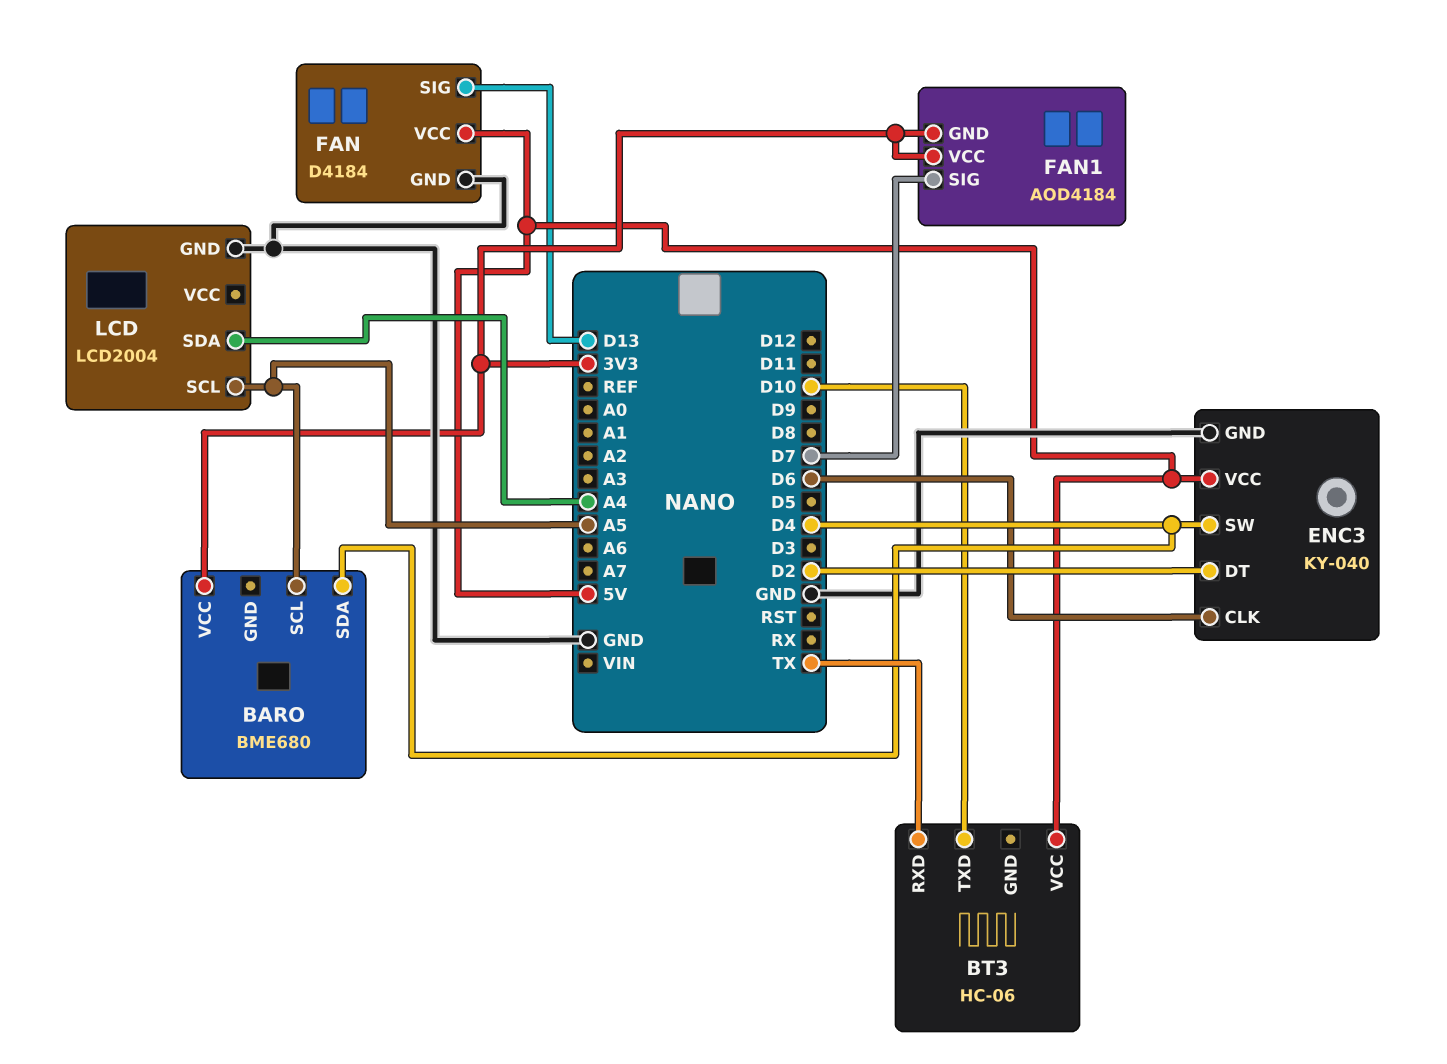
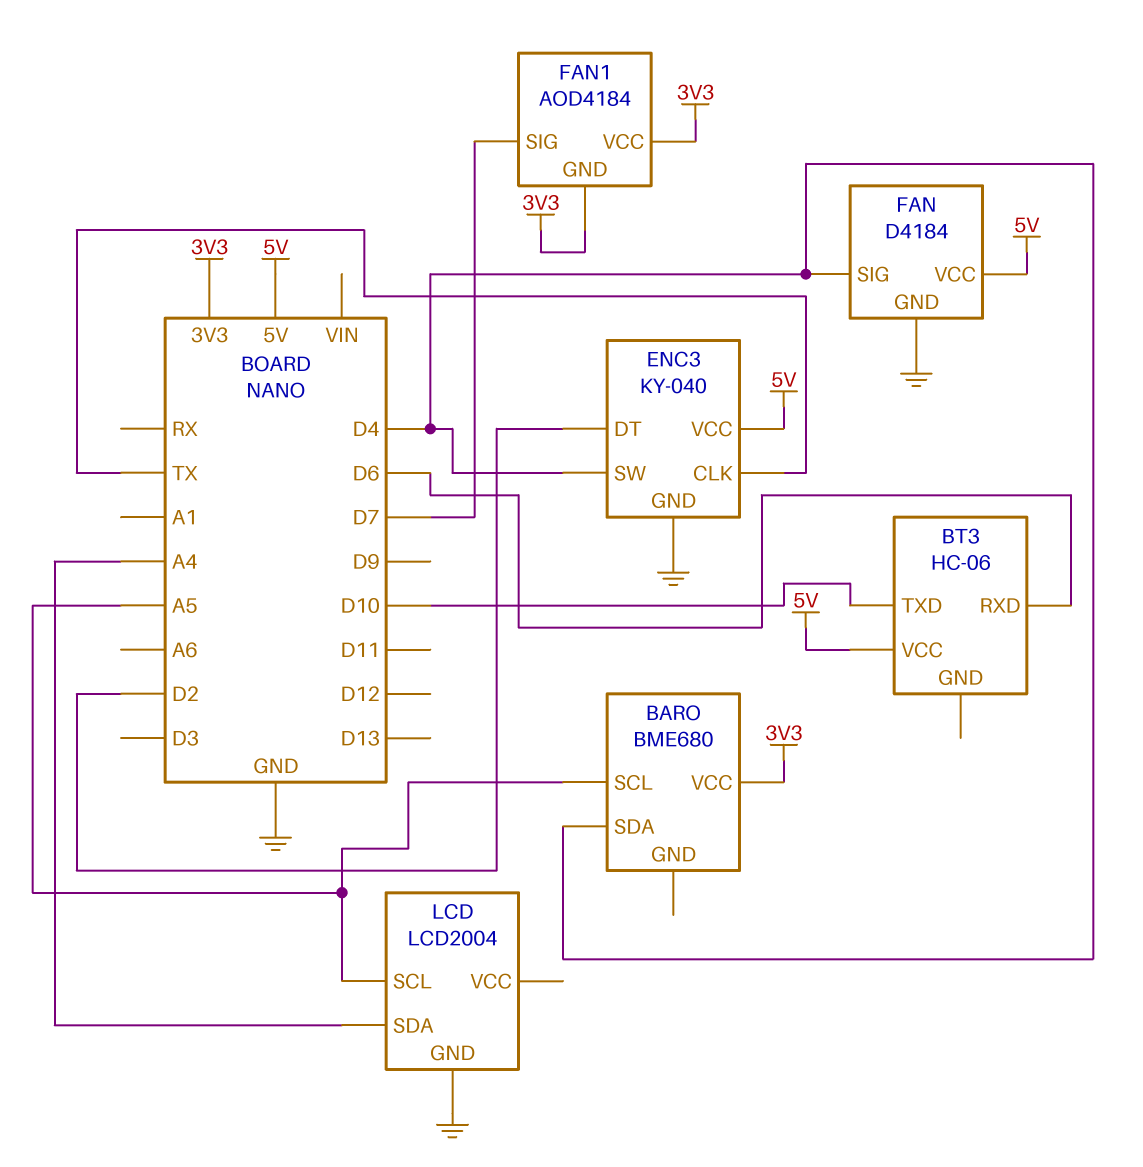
BT3 pin RXD: TX -> D6
ENC3 pin CLK: D6 -> TX
FAN pin SIG: D13 -> D4

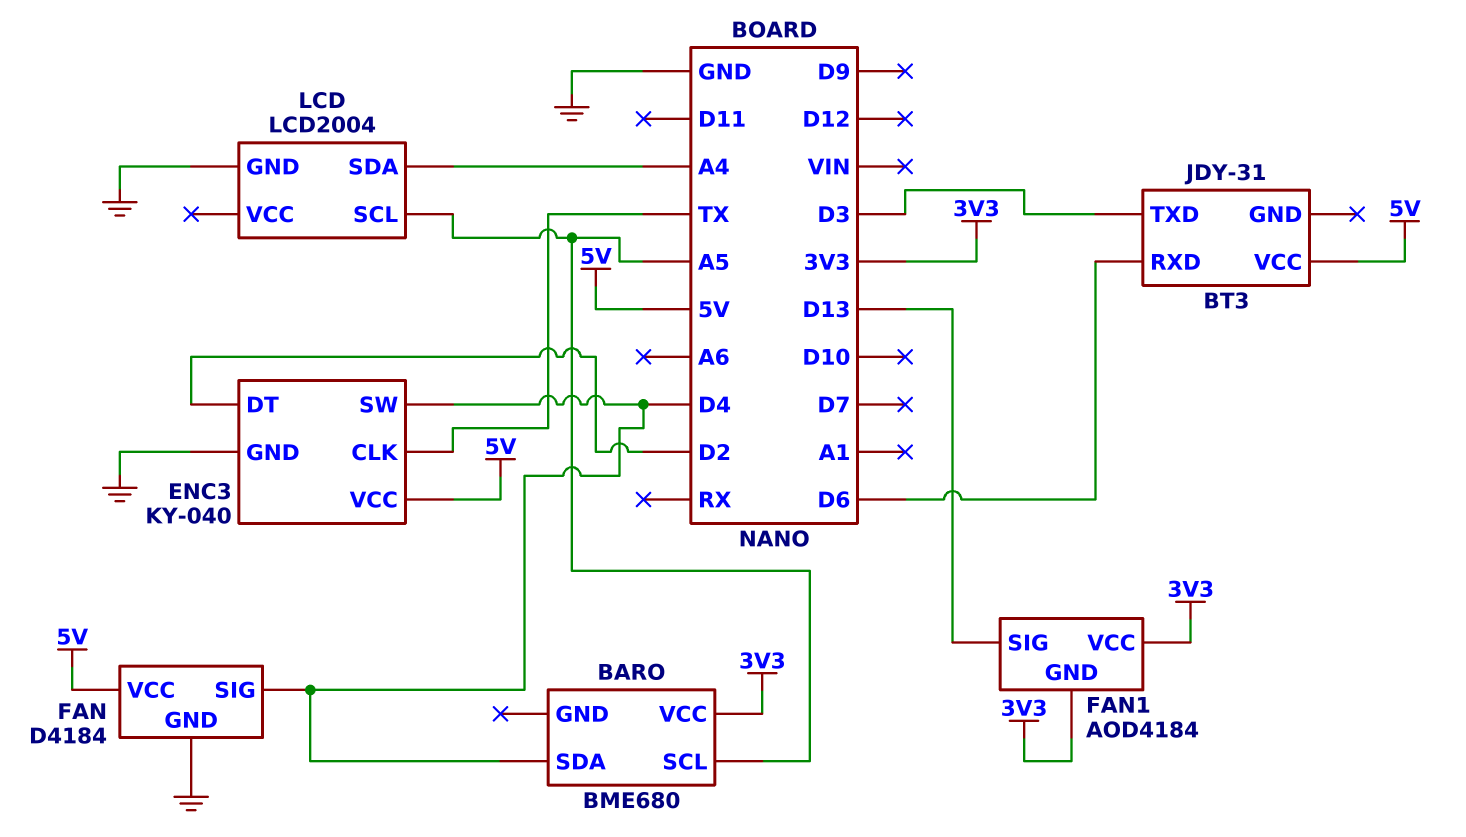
BT3: HC-06 -> JDY-31
BT3 pin TXD: D10 -> D3
FAN1 pin SIG: D7 -> D13

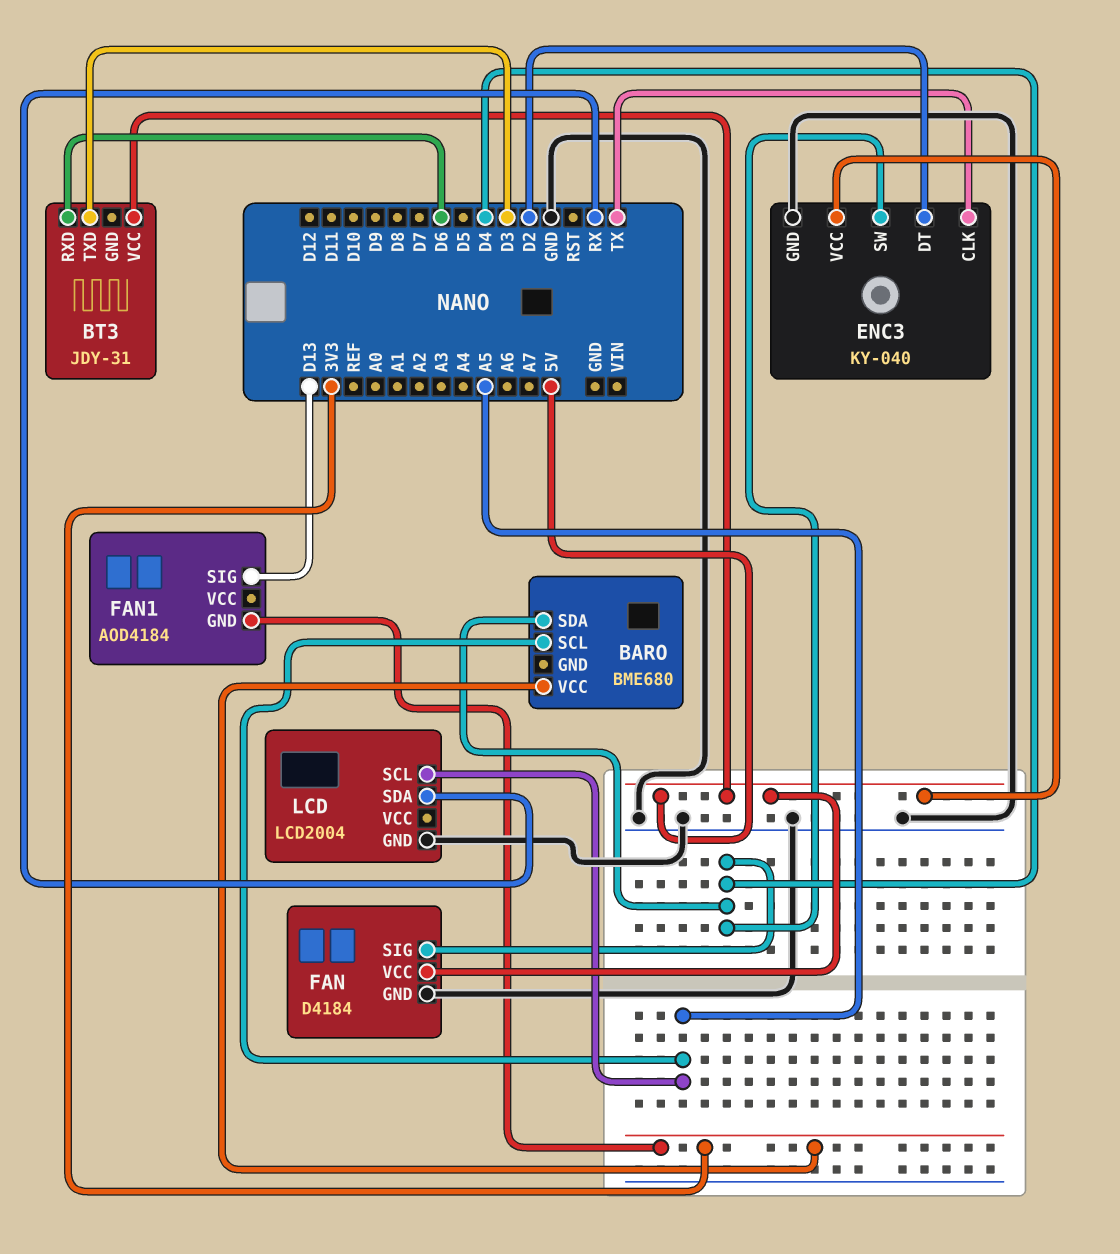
FAN1 pin VCC: 3V3 -> none
LCD pin SDA: A4 -> RX

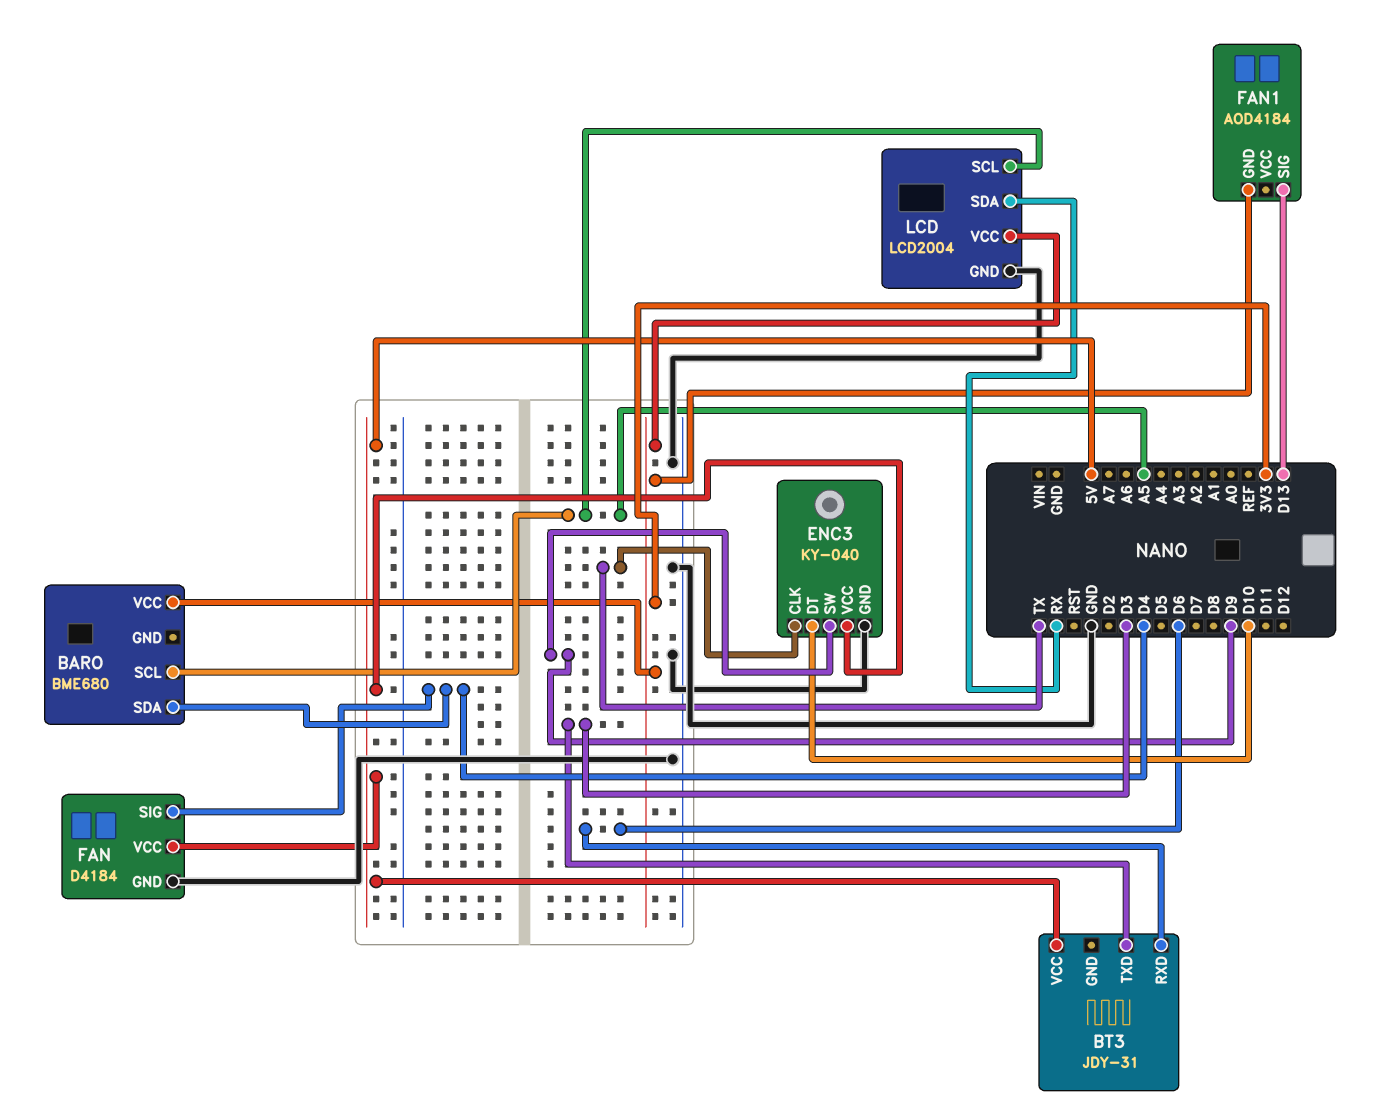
ENC3 pin DT: D2 -> D10
ENC3 pin SW: D4 -> D9
LCD pin VCC: none -> 3V3

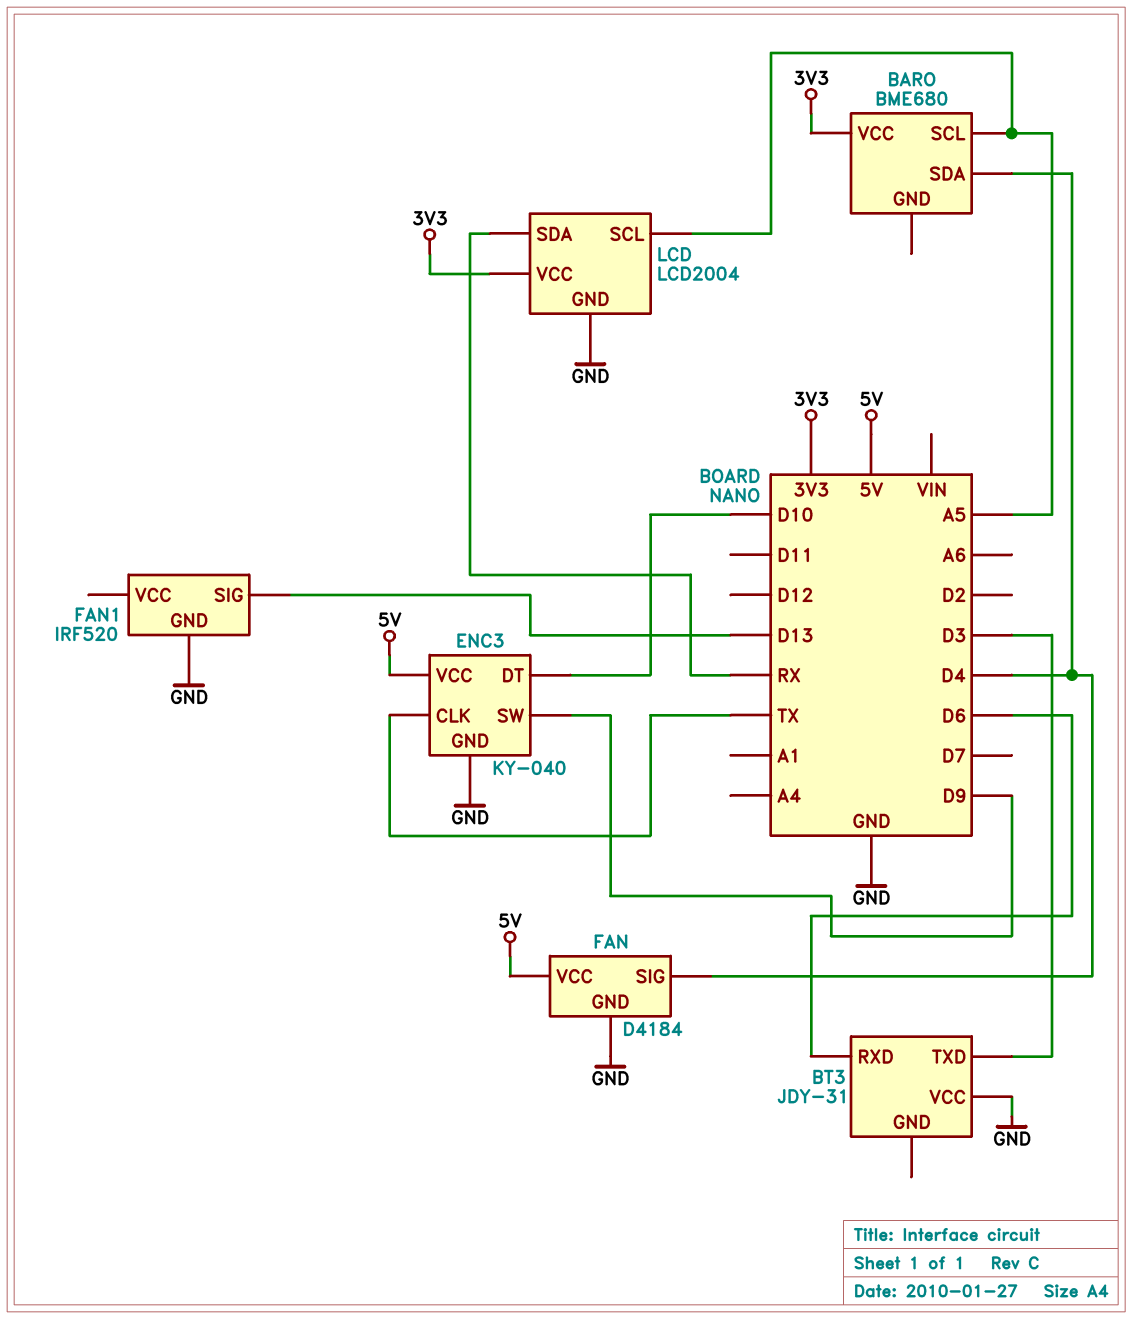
BT3 pin VCC: 5V -> GND
FAN1: AOD4184 -> IRF520
FAN1 pin GND: 3V3 -> GND

